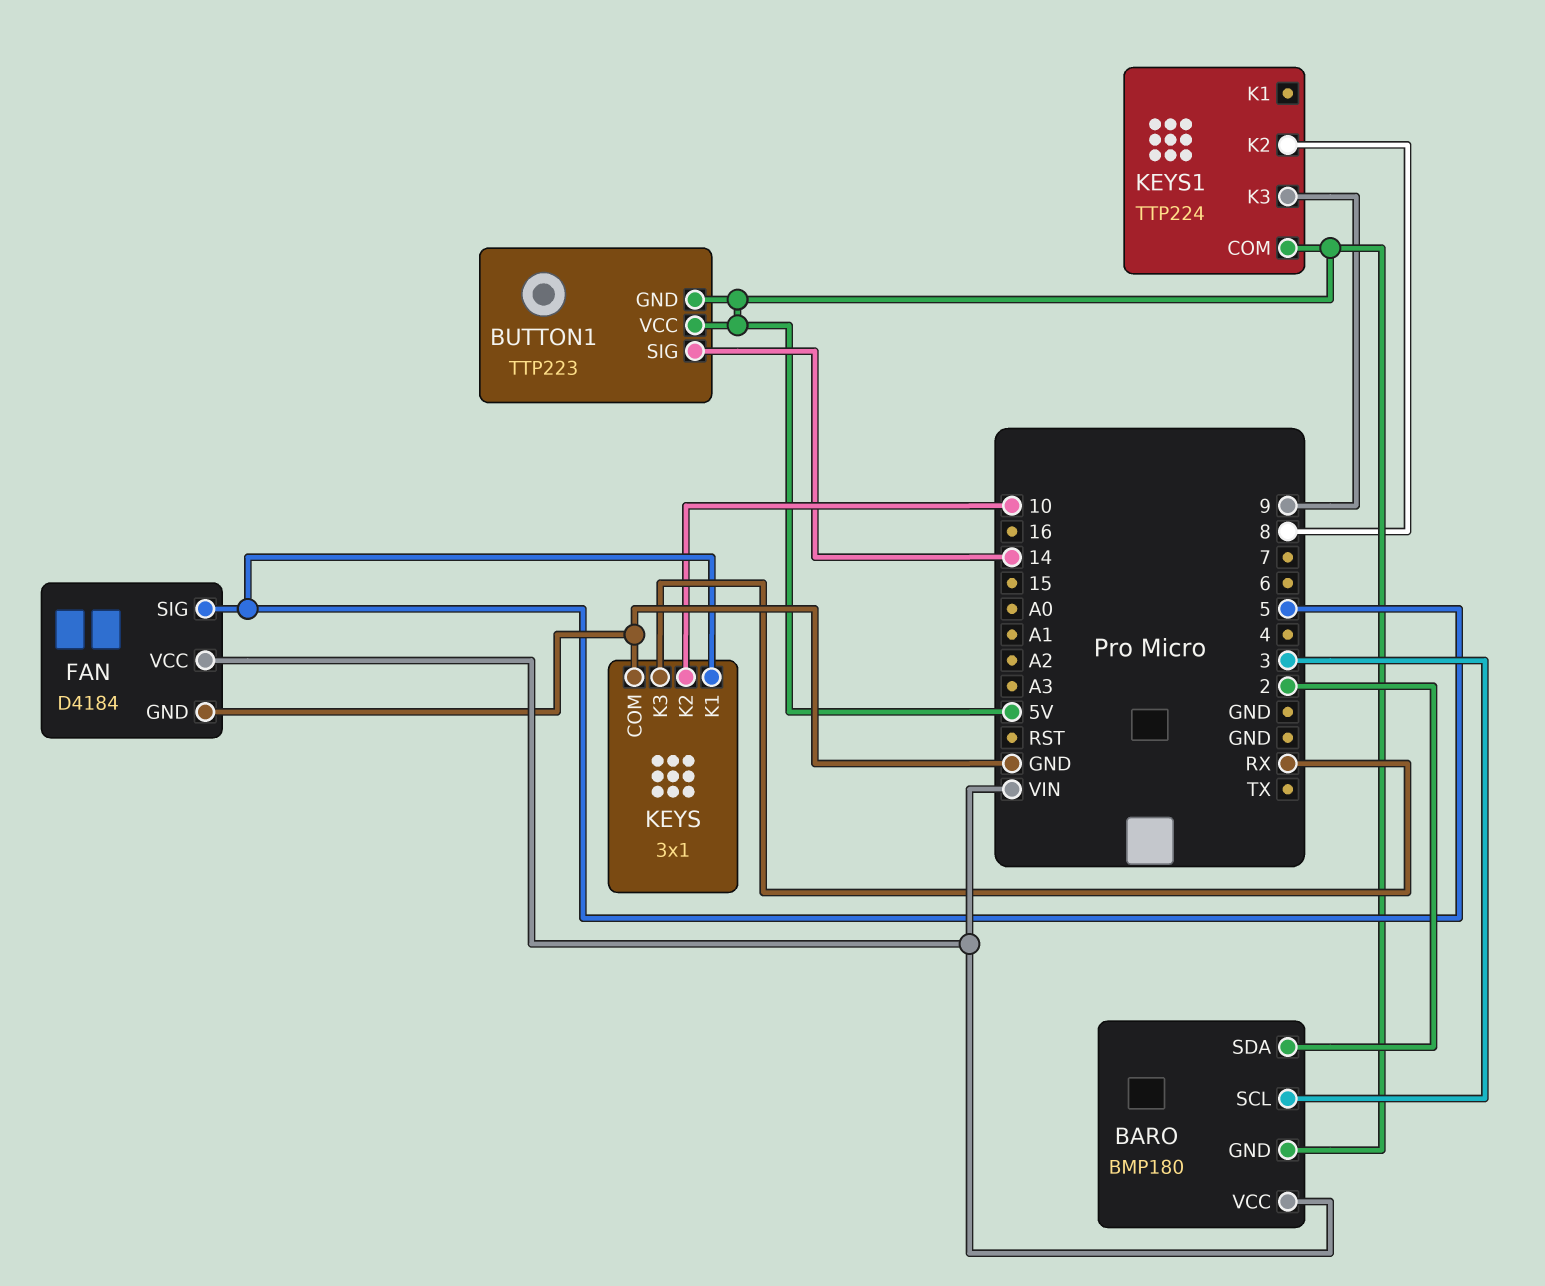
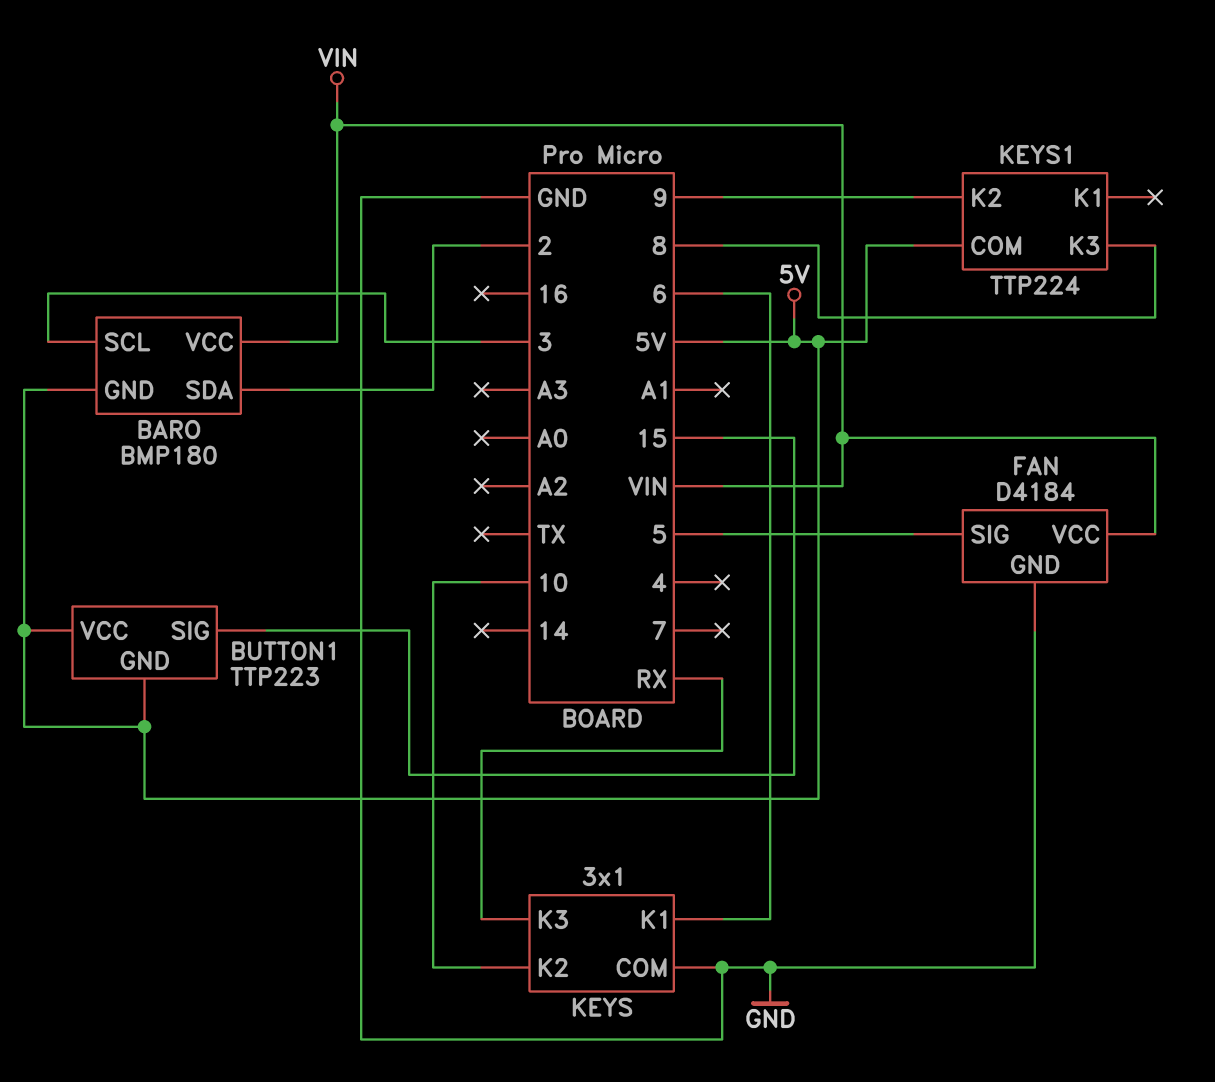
BUTTON1 pin SIG: 14 -> 15
KEYS pin K1: 5 -> 6
KEYS1 pin K2: 8 -> 9
KEYS1 pin K3: 9 -> 8

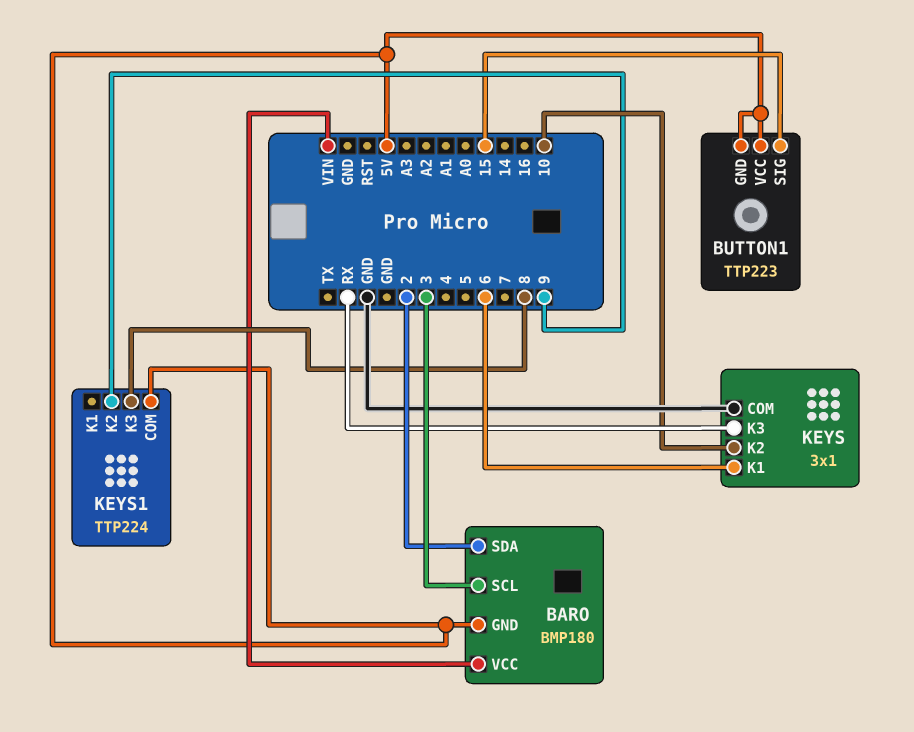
FAN: D4184 -> none
FAN pin GND: GND -> none
FAN pin SIG: 5 -> none
FAN pin VCC: VIN -> none

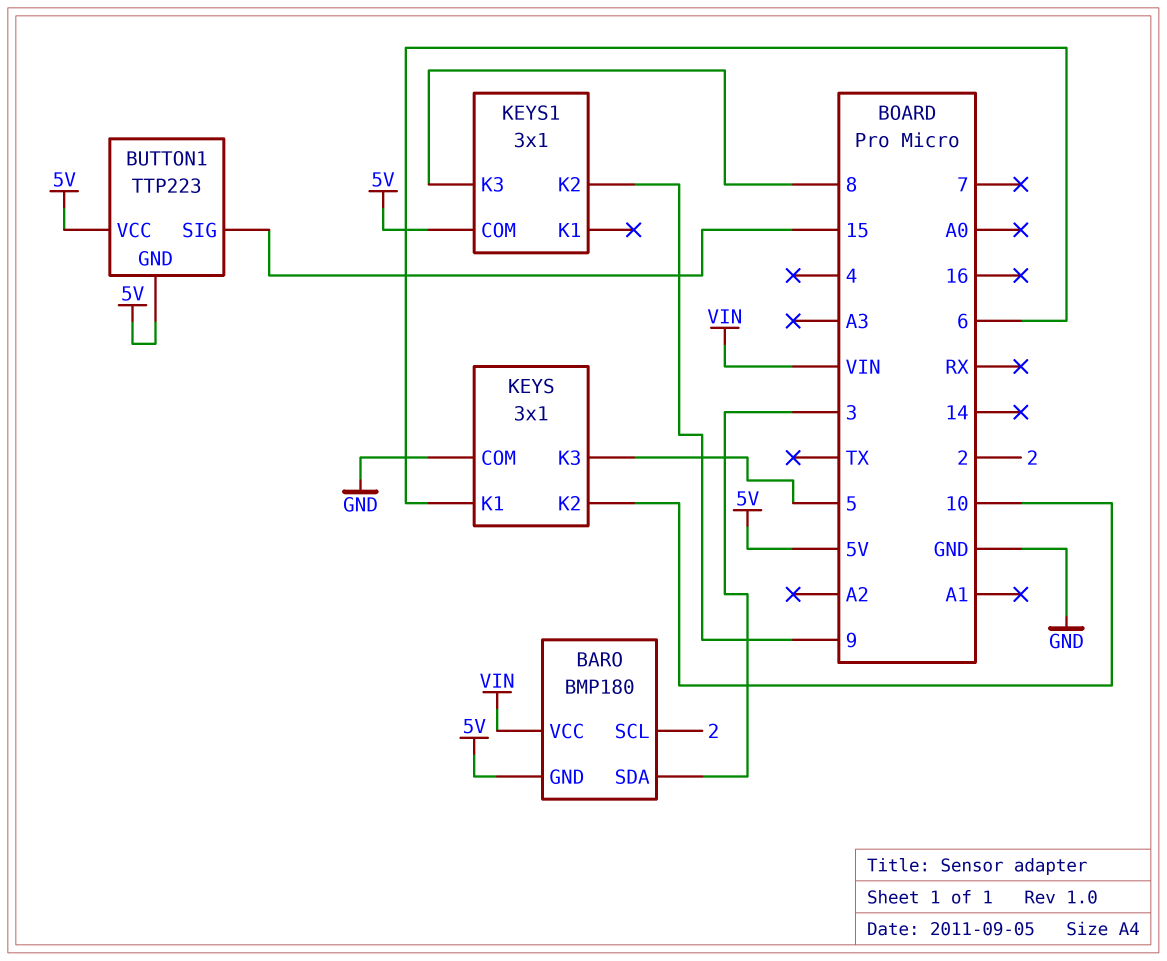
BARO pin SCL: 3 -> 2
BARO pin SDA: 2 -> 3
KEYS pin K3: RX -> 5
KEYS1: TTP224 -> 3x1

